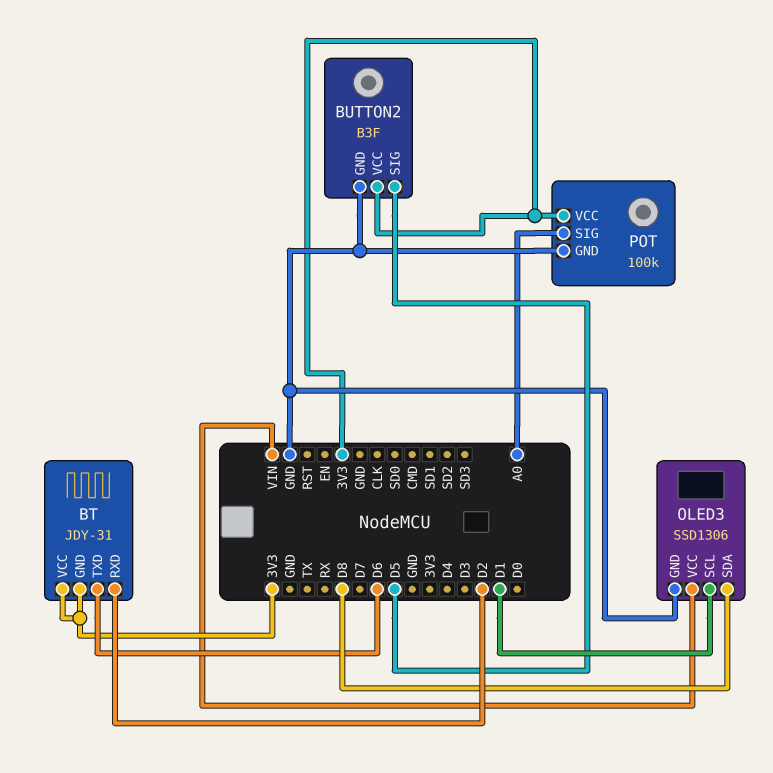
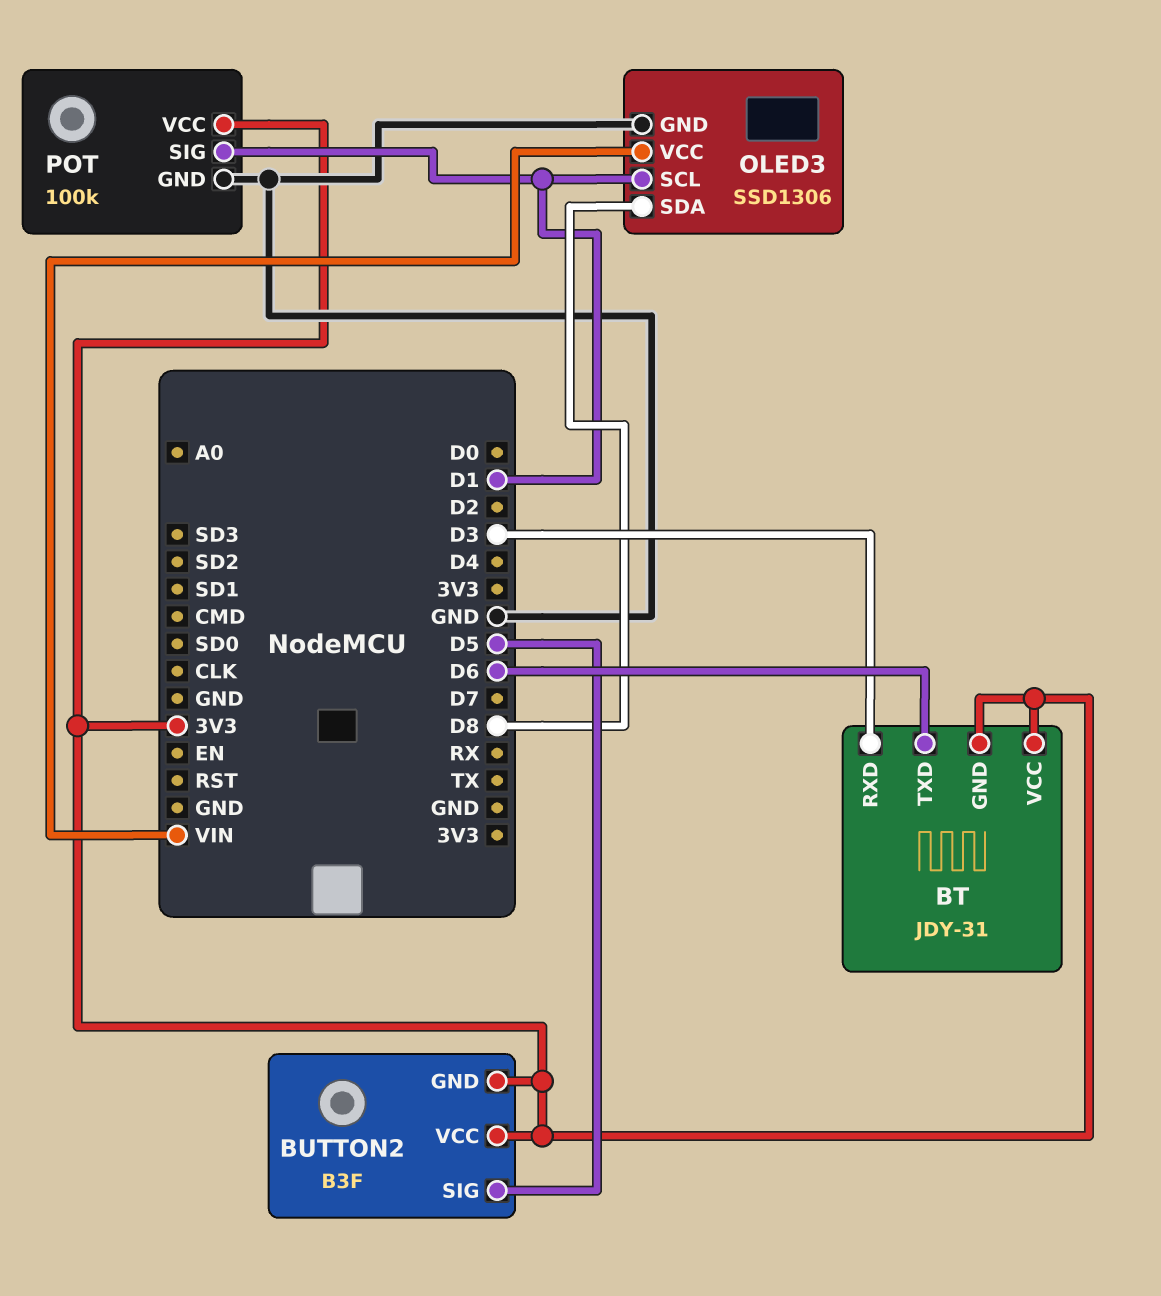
BT pin RXD: D2 -> D3
BUTTON2 pin GND: GND -> 3V3
POT pin SIG: A0 -> D1

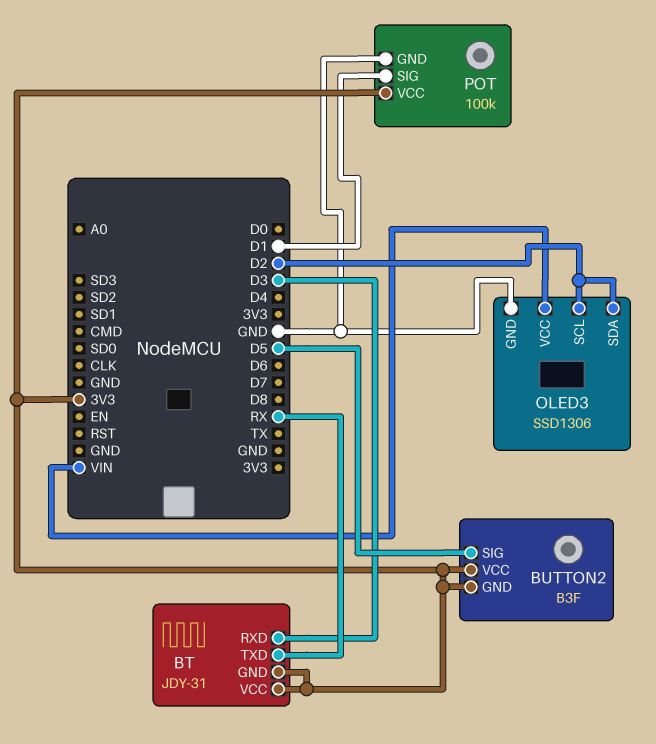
BT pin TXD: D6 -> RX
OLED3 pin SCL: D1 -> D2
OLED3 pin SDA: D8 -> D2

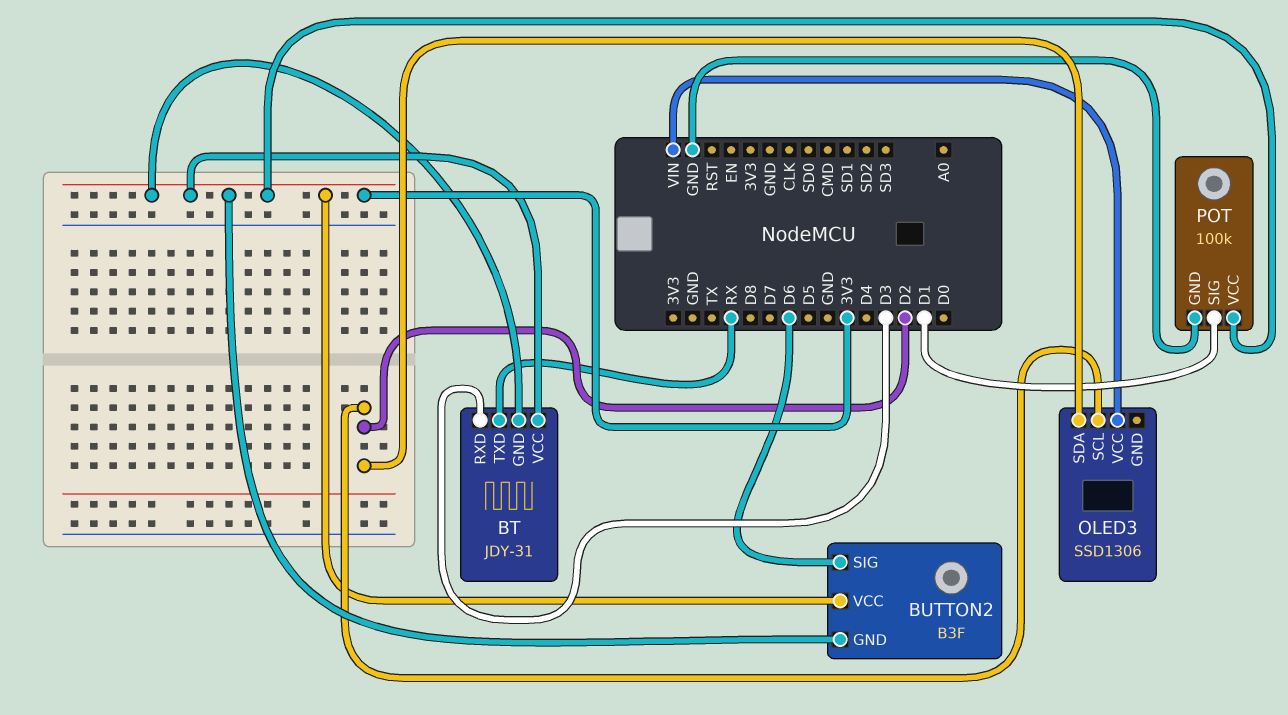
BUTTON2 pin SIG: D5 -> D6
OLED3 pin GND: GND -> none

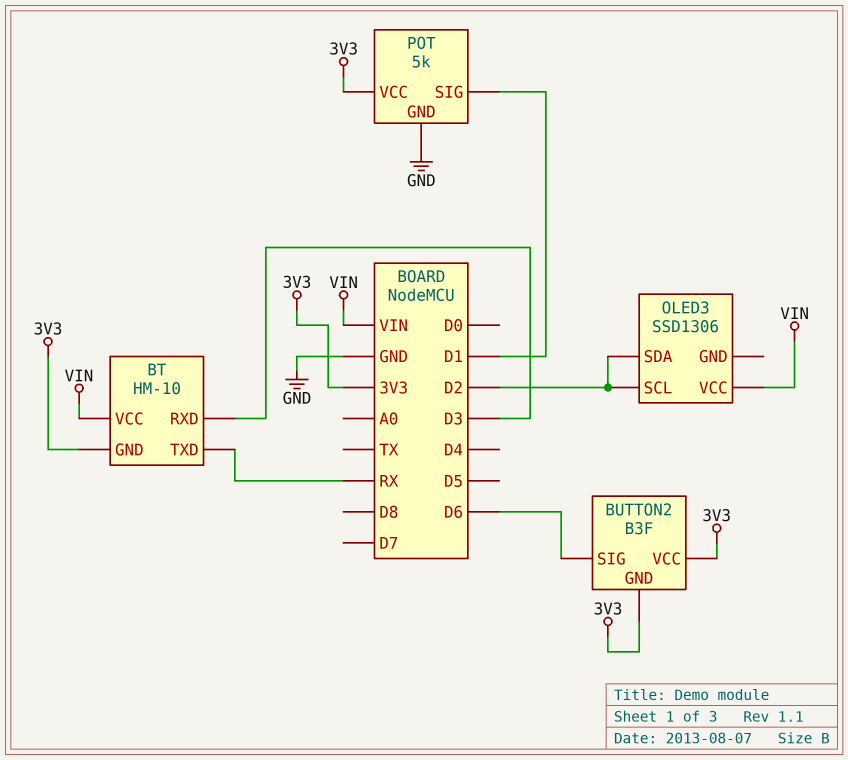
BT: JDY-31 -> HM-10
BT pin VCC: 3V3 -> VIN
POT: 100k -> 5k

